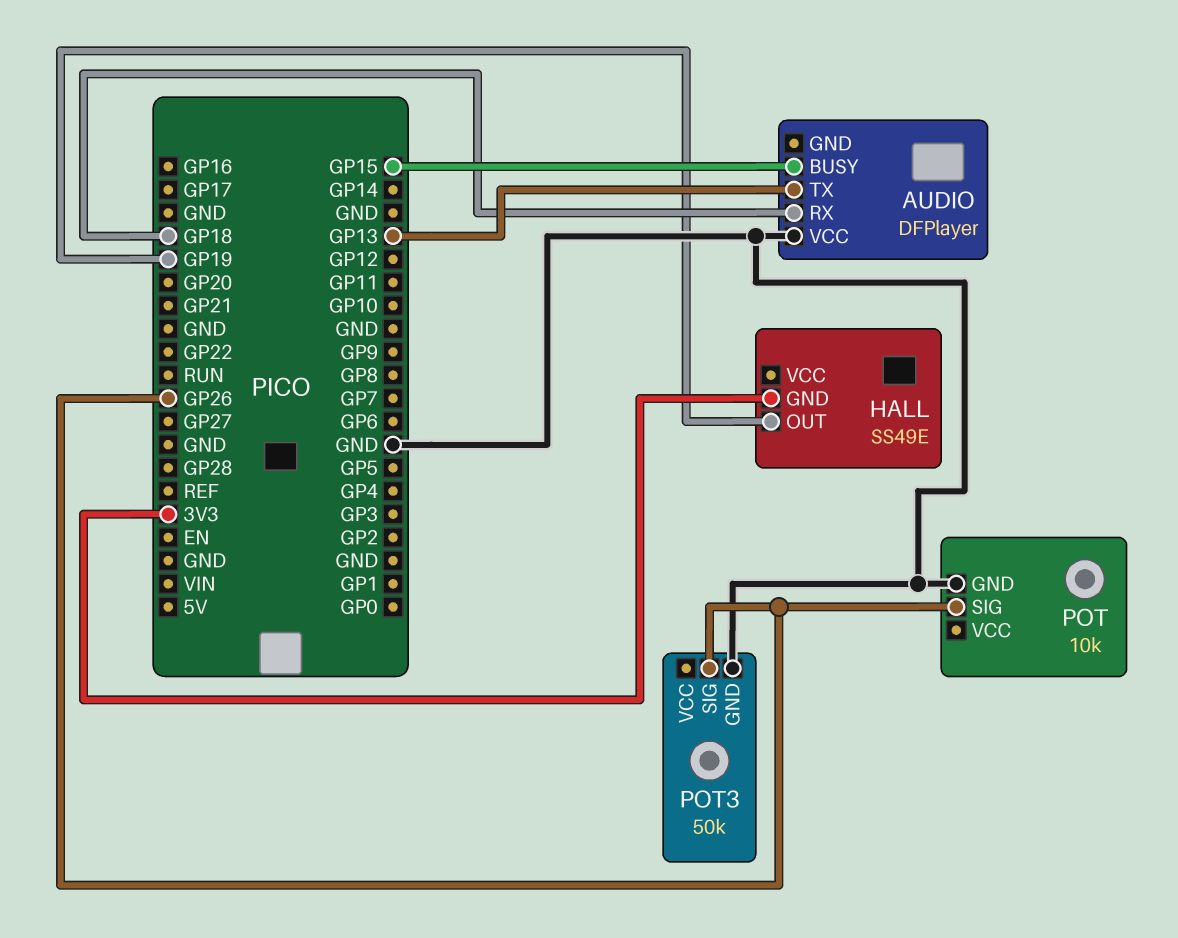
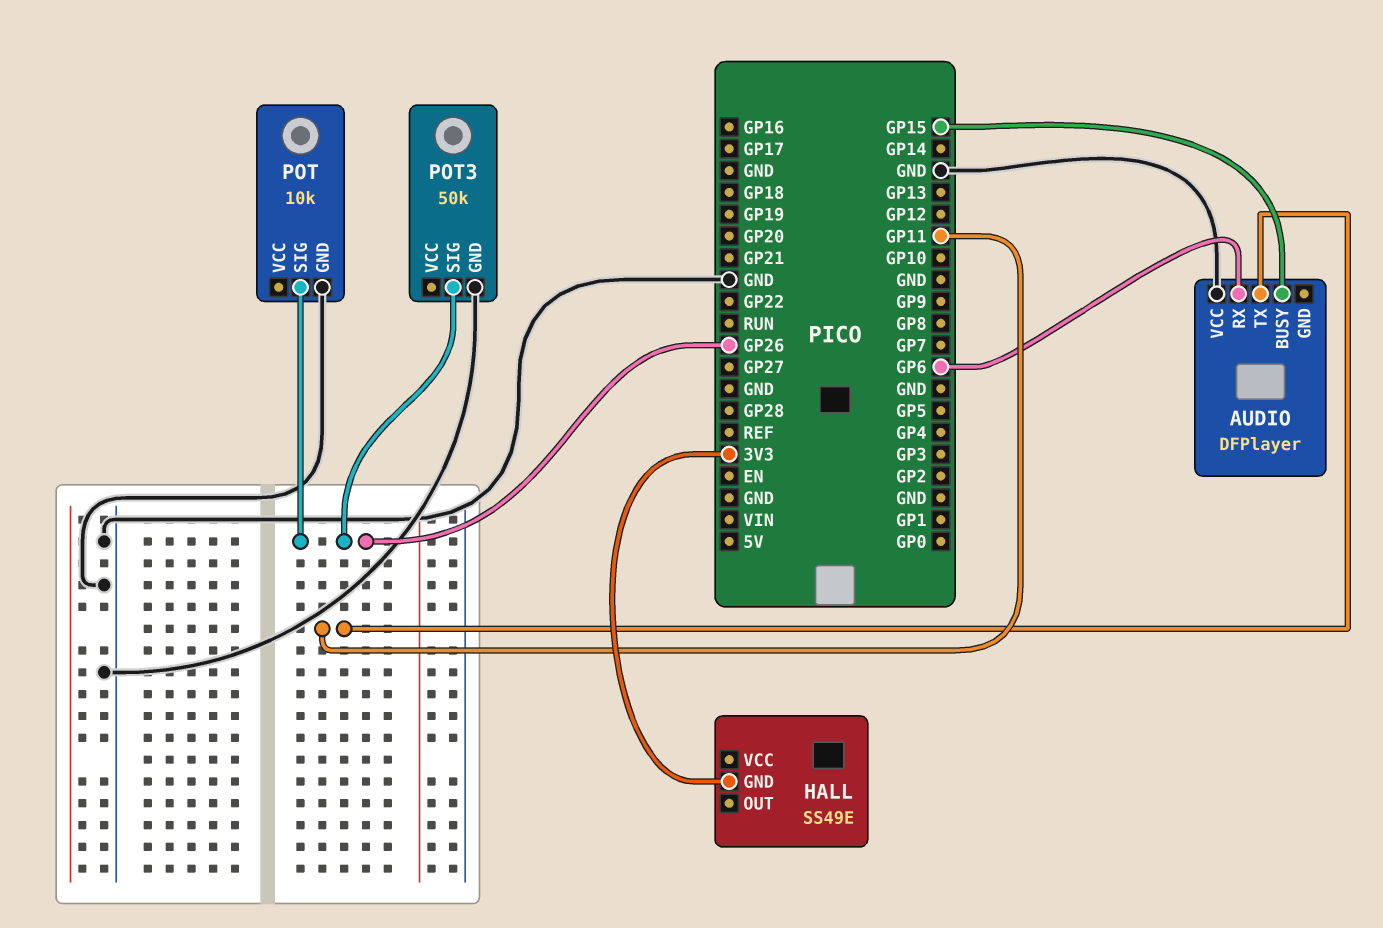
AUDIO pin RX: GP18 -> GP6
AUDIO pin TX: GP13 -> GP11
HALL pin OUT: GP19 -> none

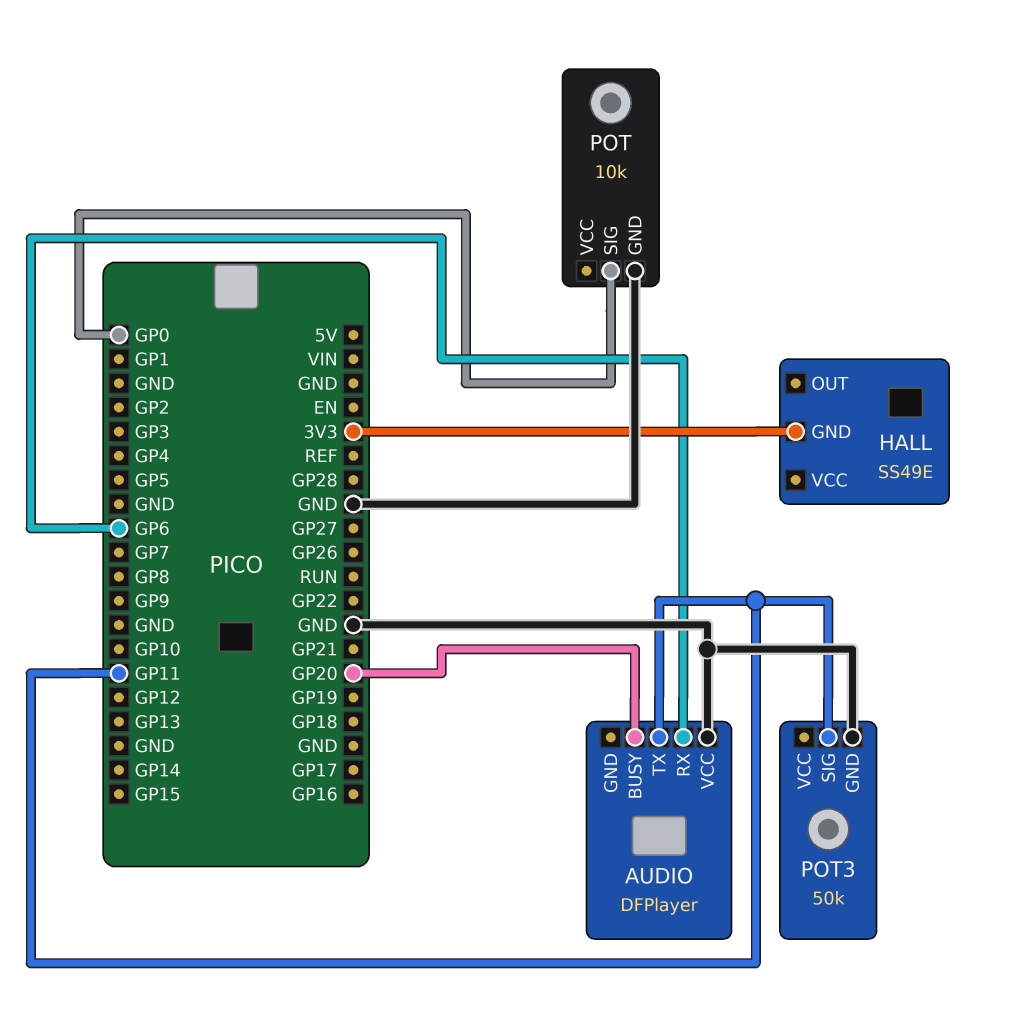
AUDIO pin BUSY: GP15 -> GP20
POT pin SIG: GP26 -> GP0
POT3 pin SIG: GP26 -> GP11

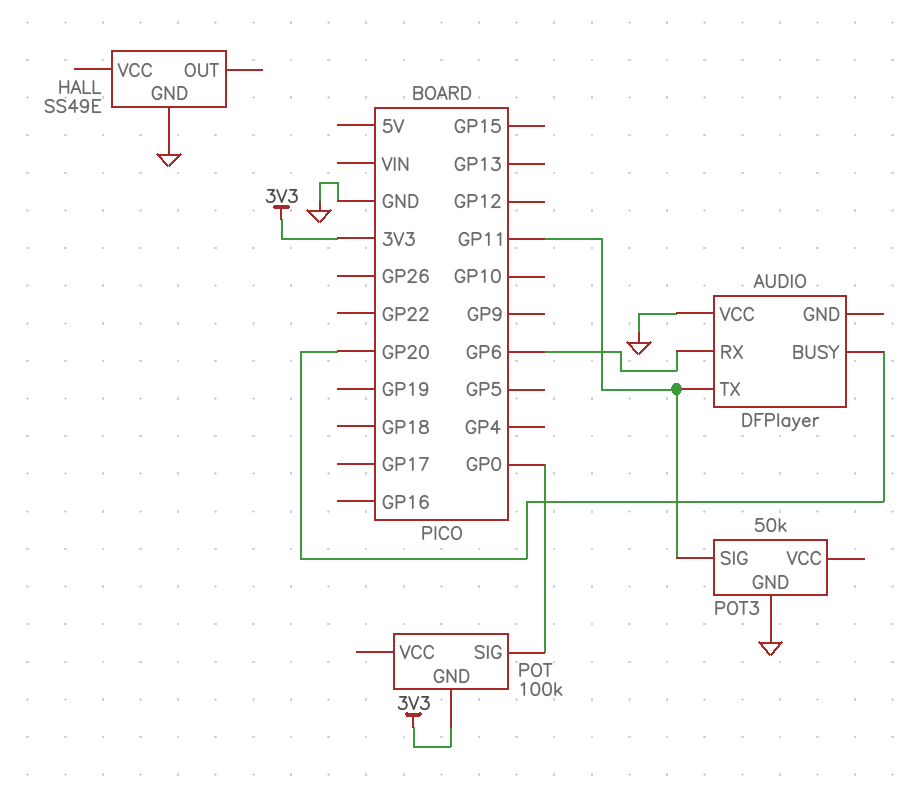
HALL pin GND: 3V3 -> GND
POT: 10k -> 100k
POT pin GND: GND -> 3V3

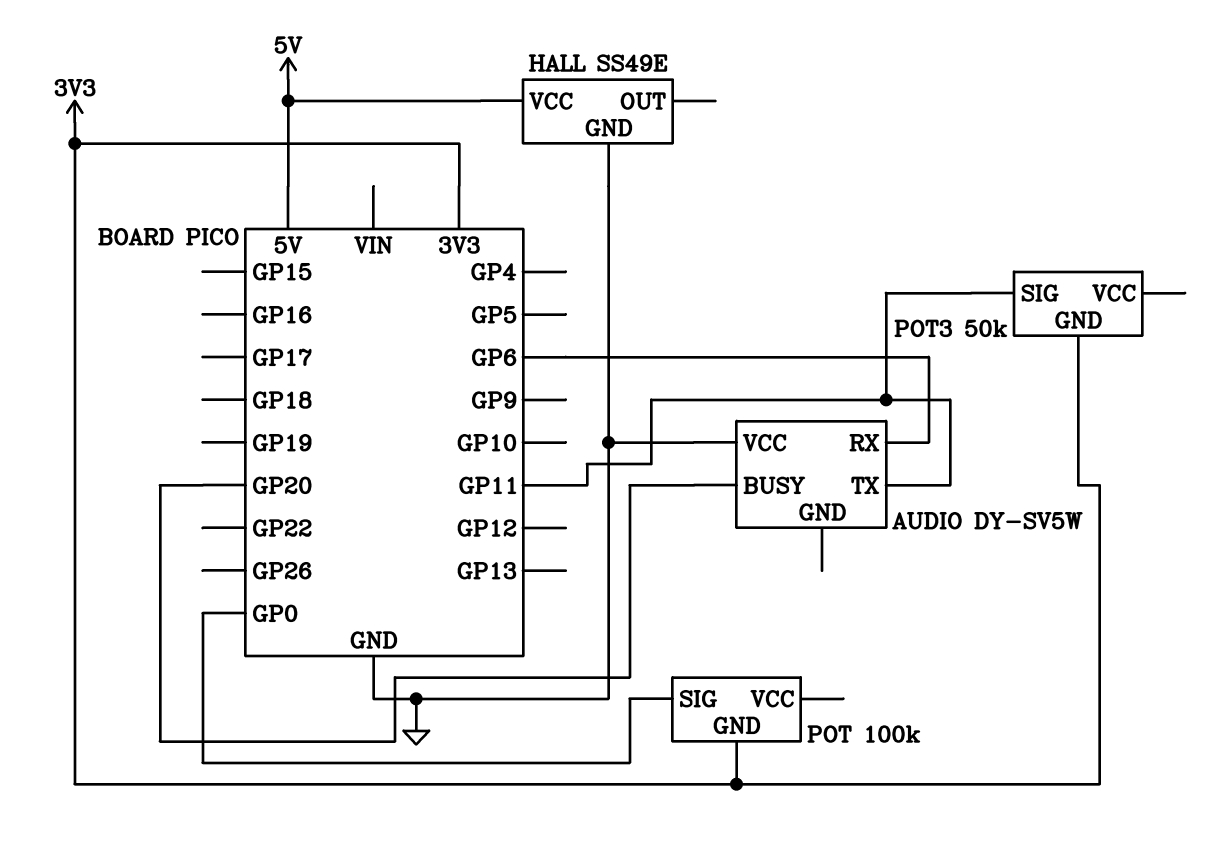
AUDIO: DFPlayer -> DY-SV5W
HALL pin VCC: none -> 5V
POT3 pin GND: GND -> 3V3

